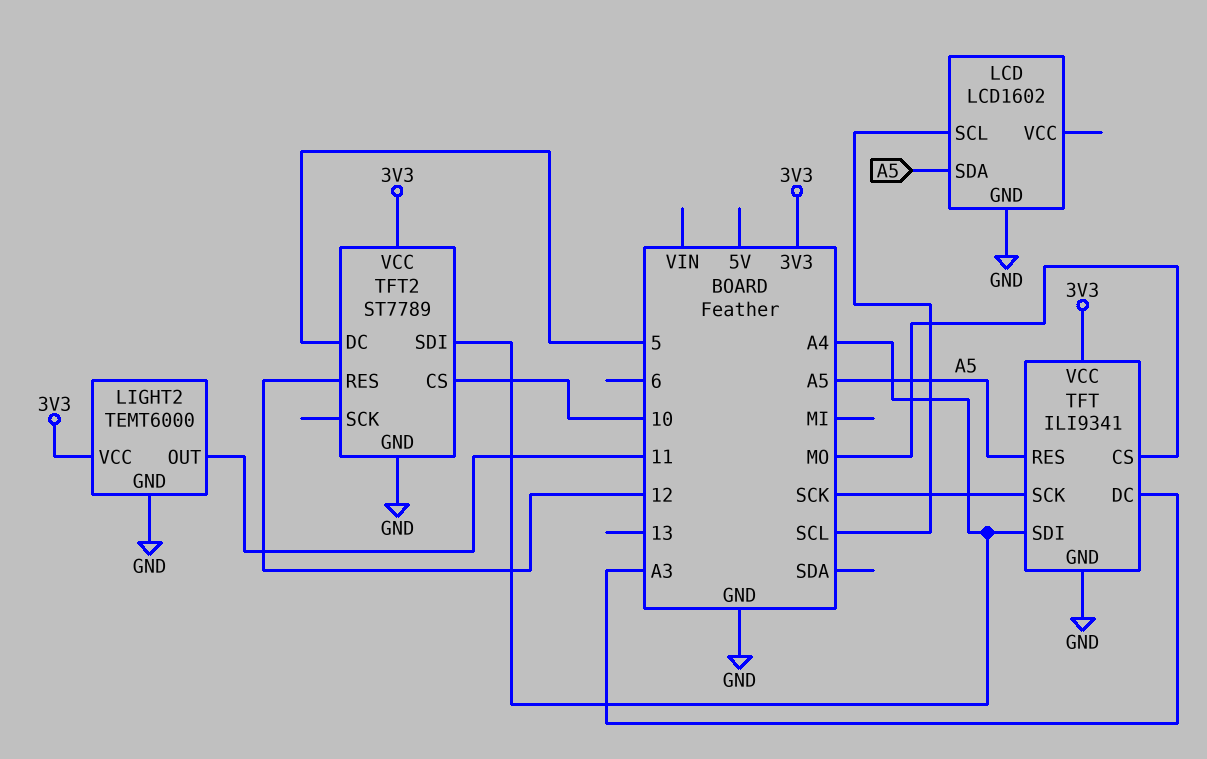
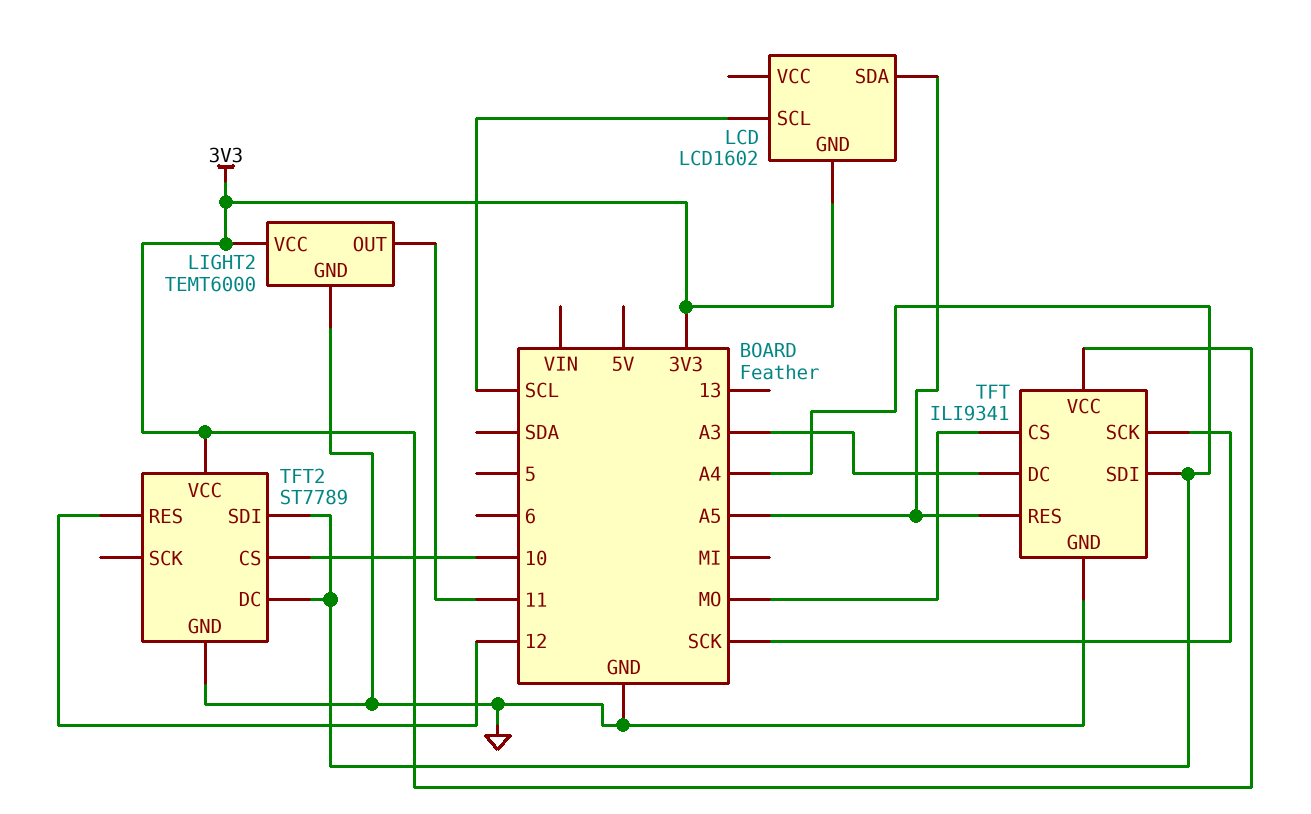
LCD pin GND: GND -> 3V3
TFT2 pin DC: 5 -> A4

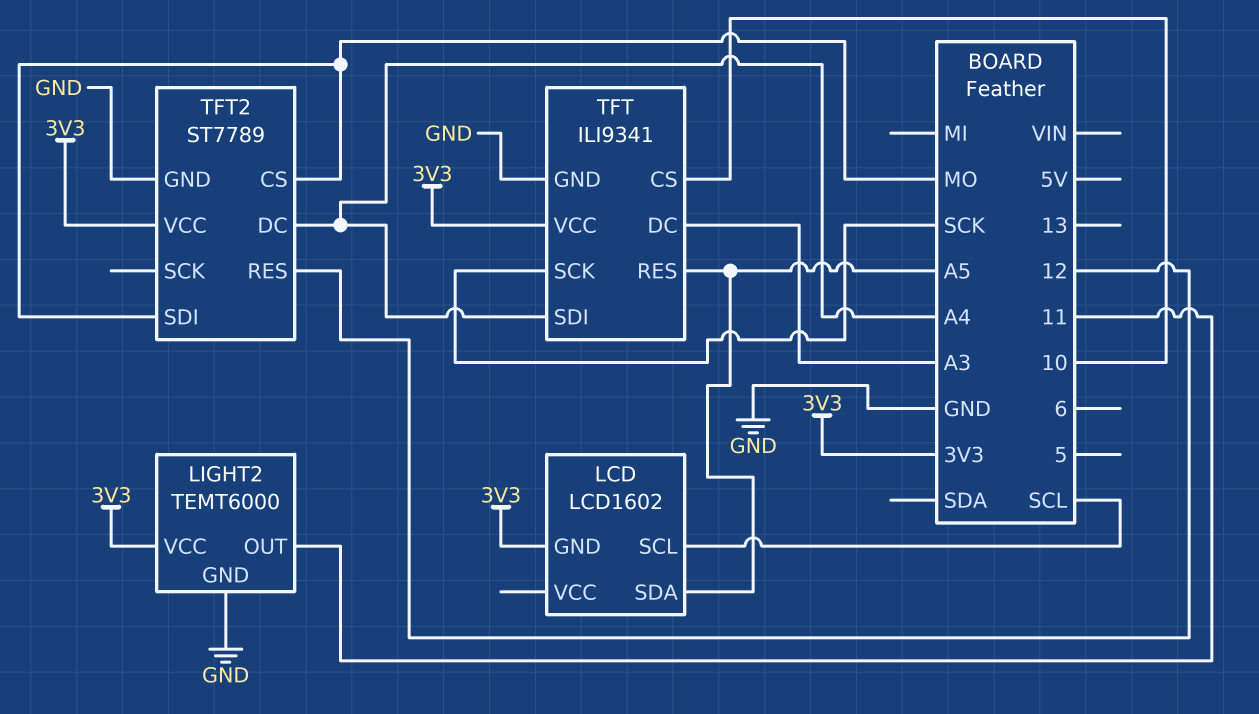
TFT pin CS: MO -> 10
TFT2 pin CS: 10 -> MO
TFT2 pin SDI: A4 -> MO

